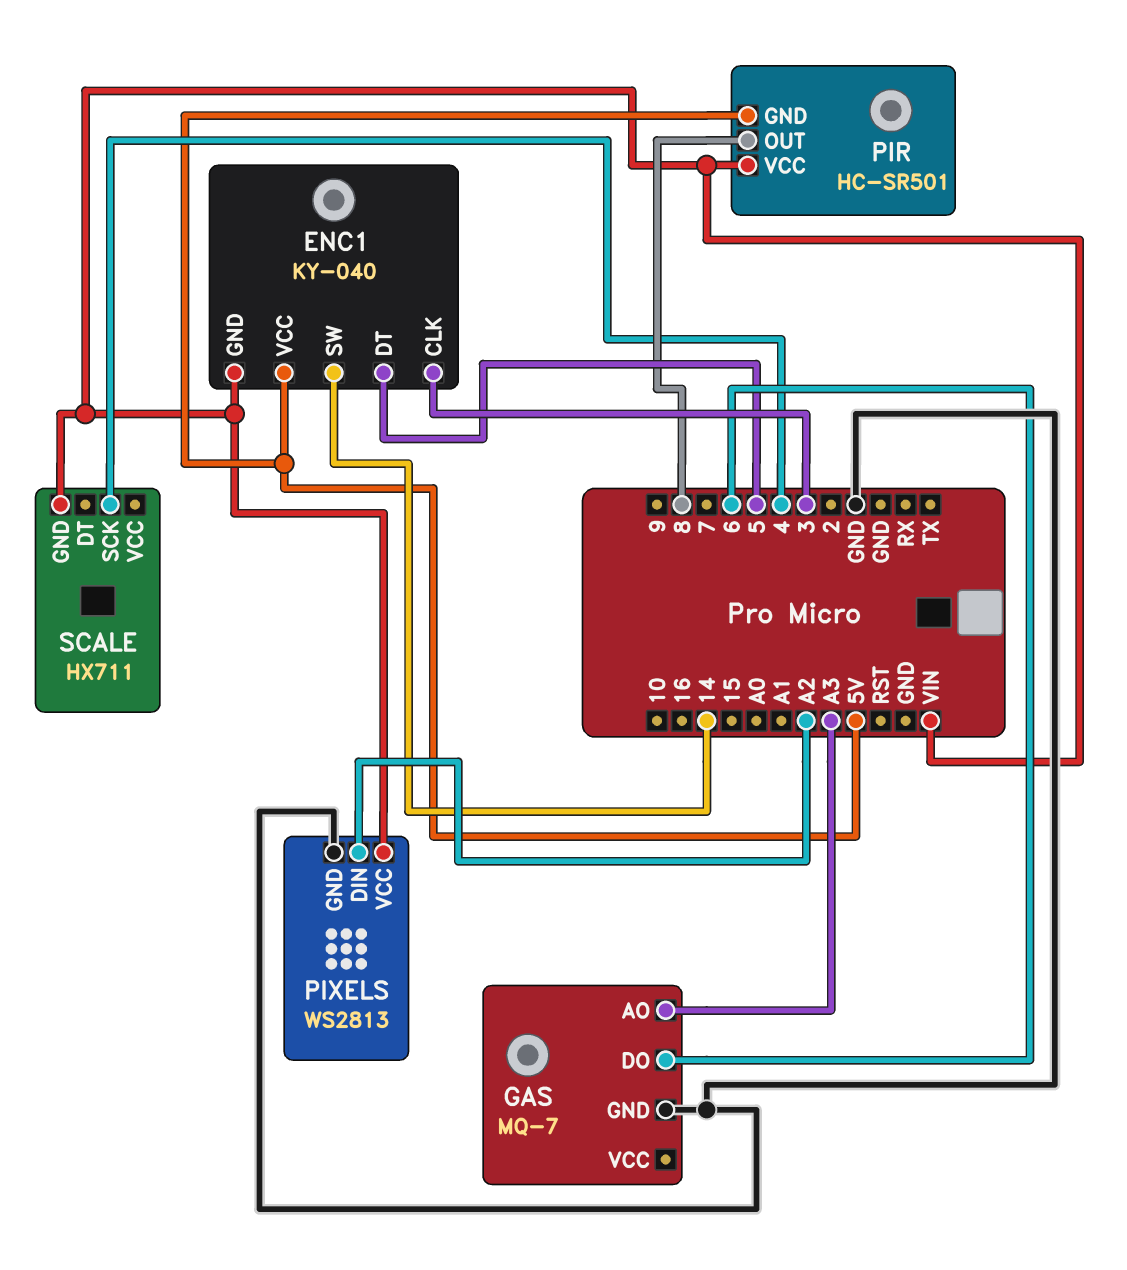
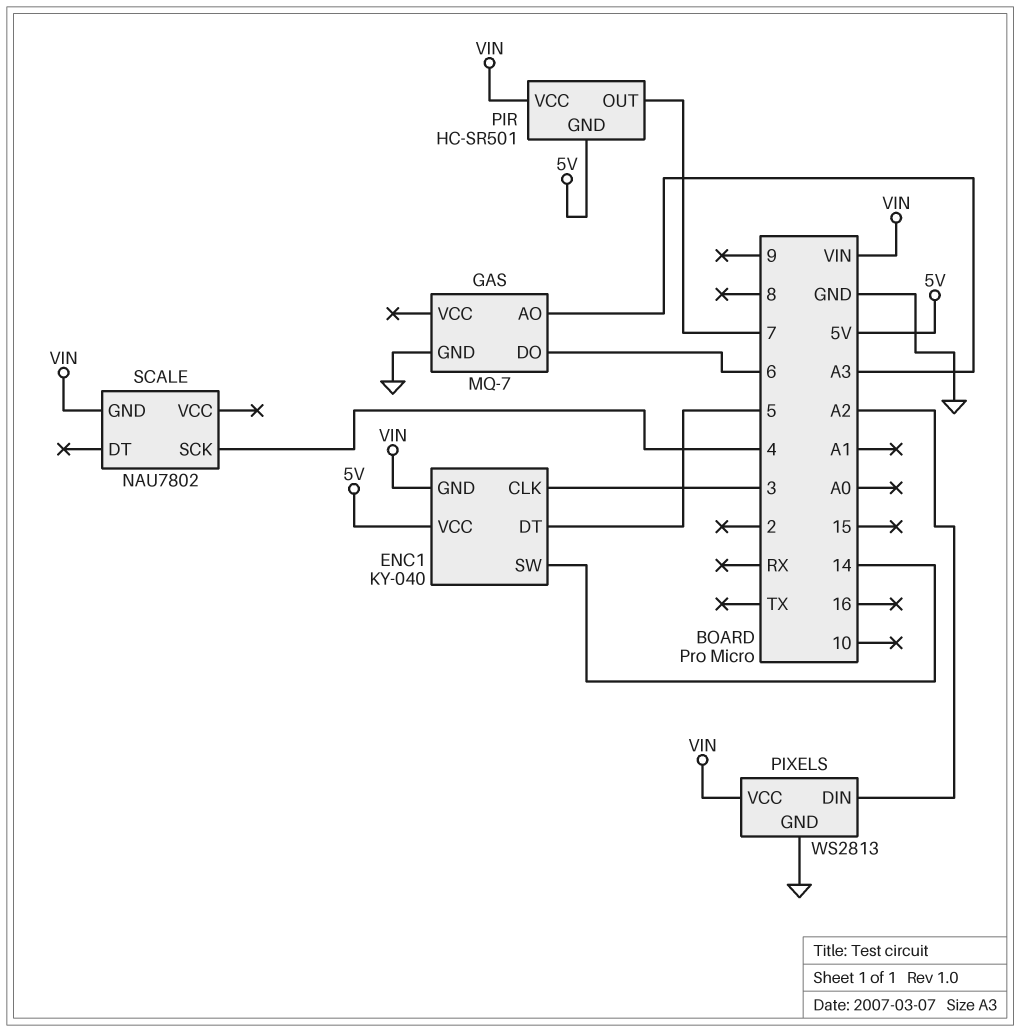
PIR pin OUT: 8 -> 7
SCALE: HX711 -> NAU7802

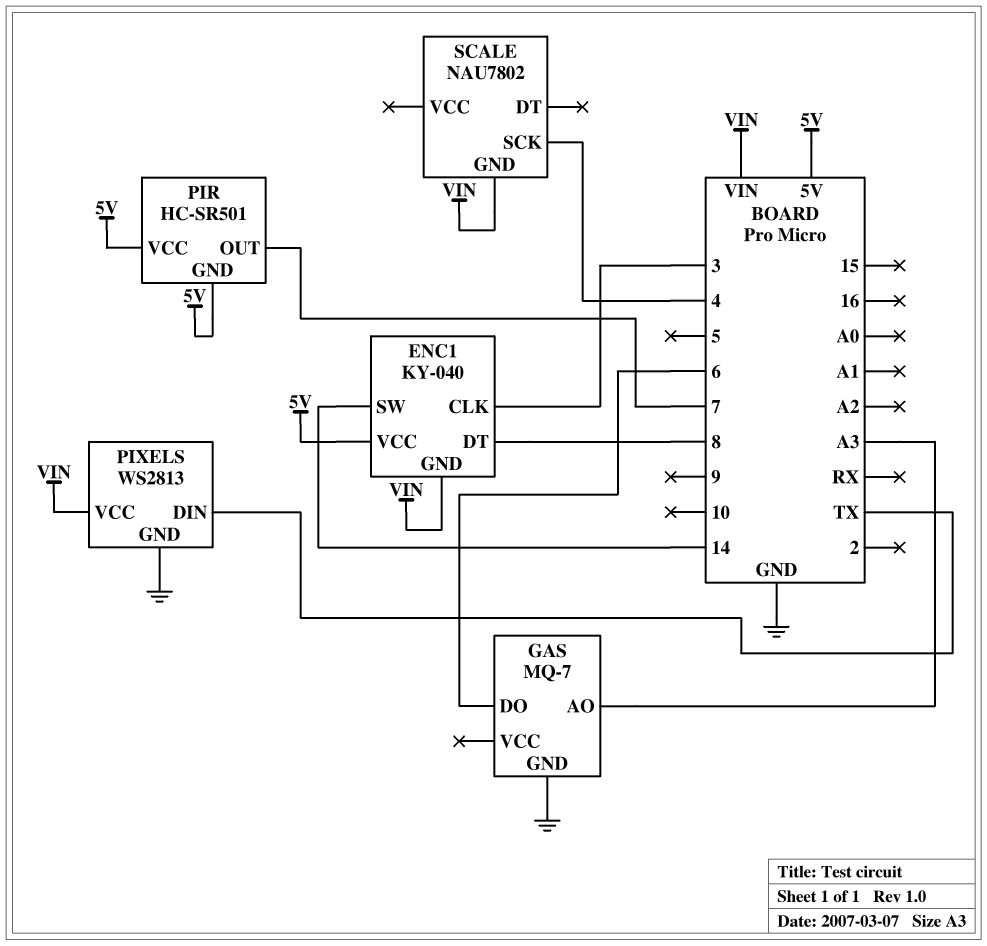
ENC1 pin DT: 5 -> 8
PIR pin VCC: VIN -> 5V
PIXELS pin DIN: A2 -> TX

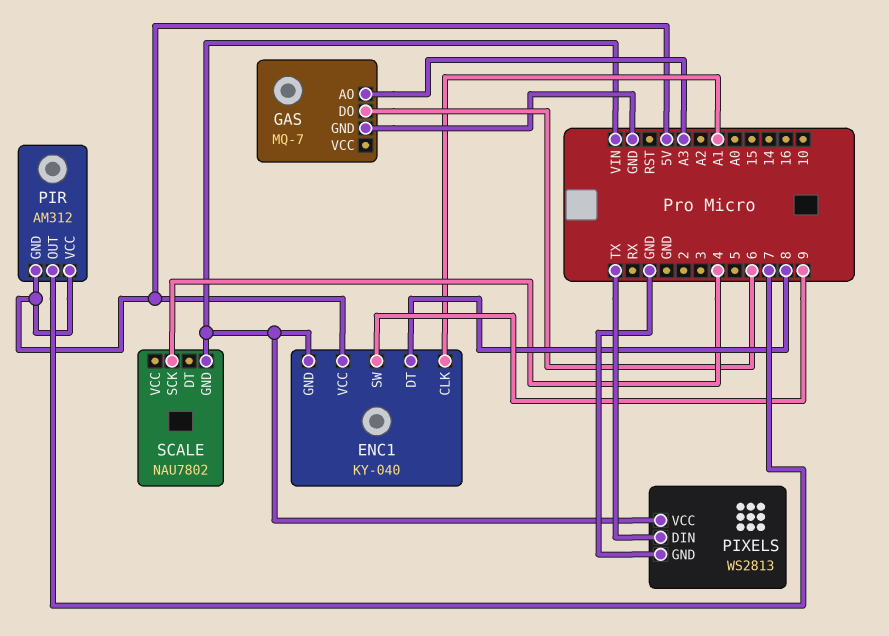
ENC1 pin CLK: 3 -> A1
ENC1 pin SW: 14 -> 9
PIR: HC-SR501 -> AM312

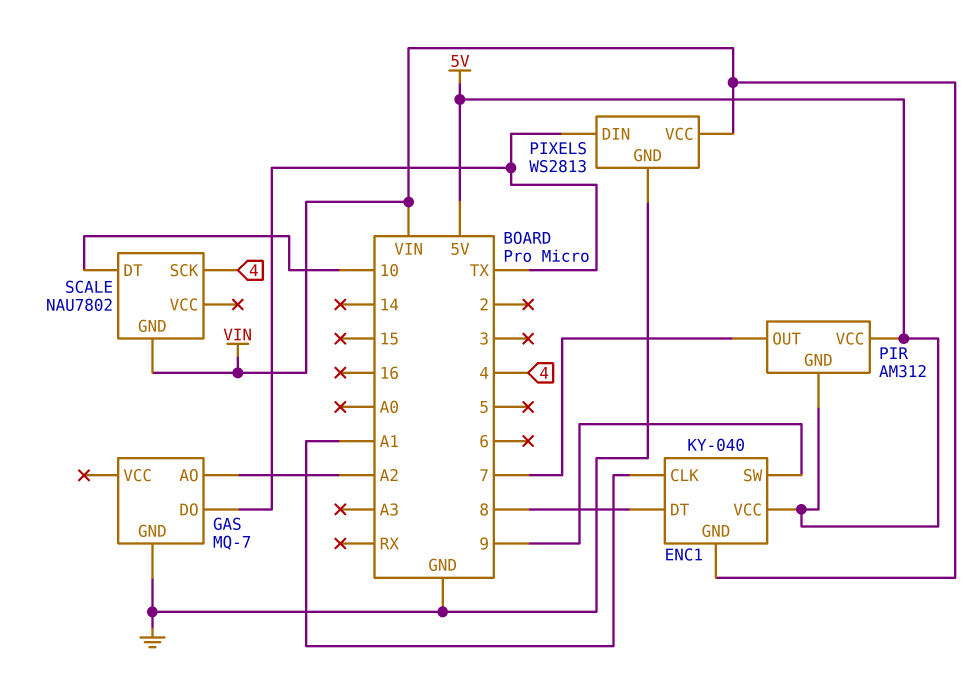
GAS pin AO: A3 -> A2
GAS pin DO: 6 -> TX
SCALE pin DT: none -> 10

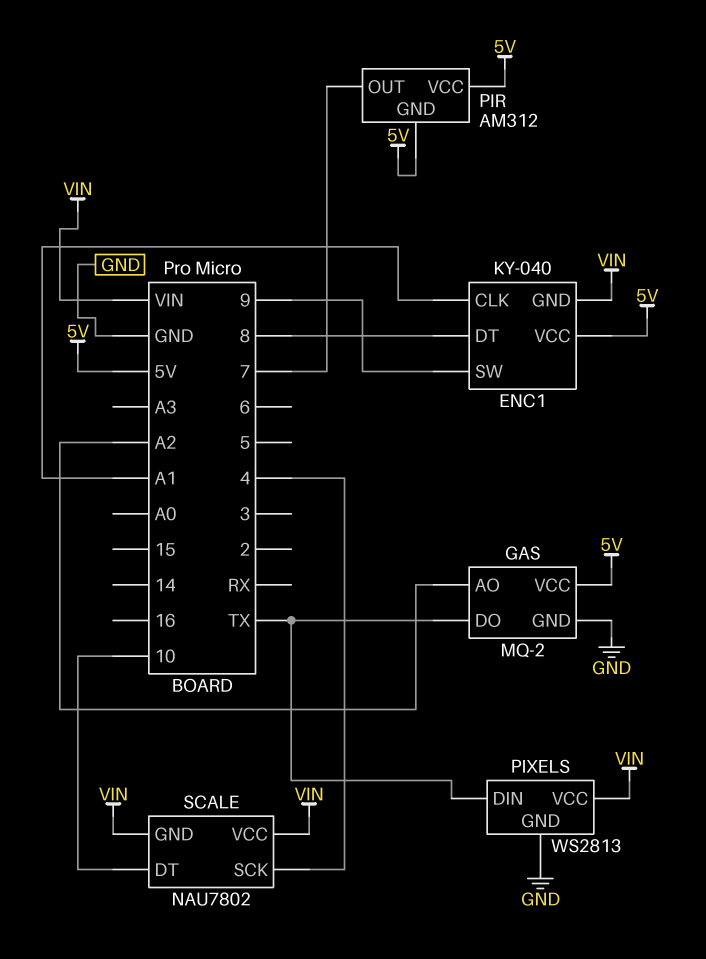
GAS: MQ-7 -> MQ-2
GAS pin VCC: none -> 5V
SCALE pin VCC: none -> VIN

